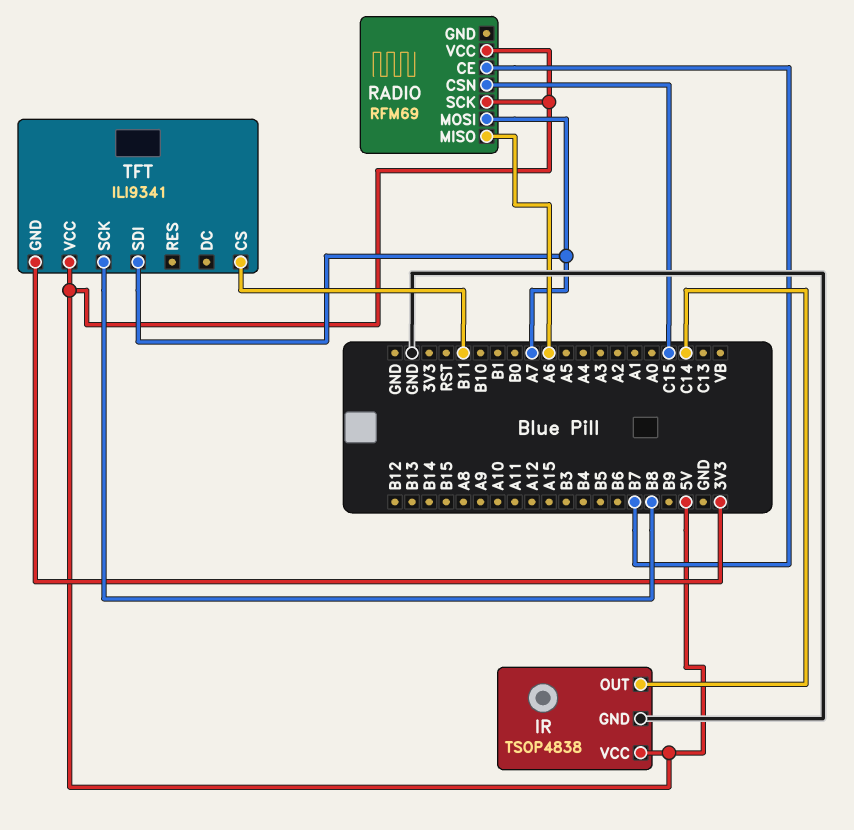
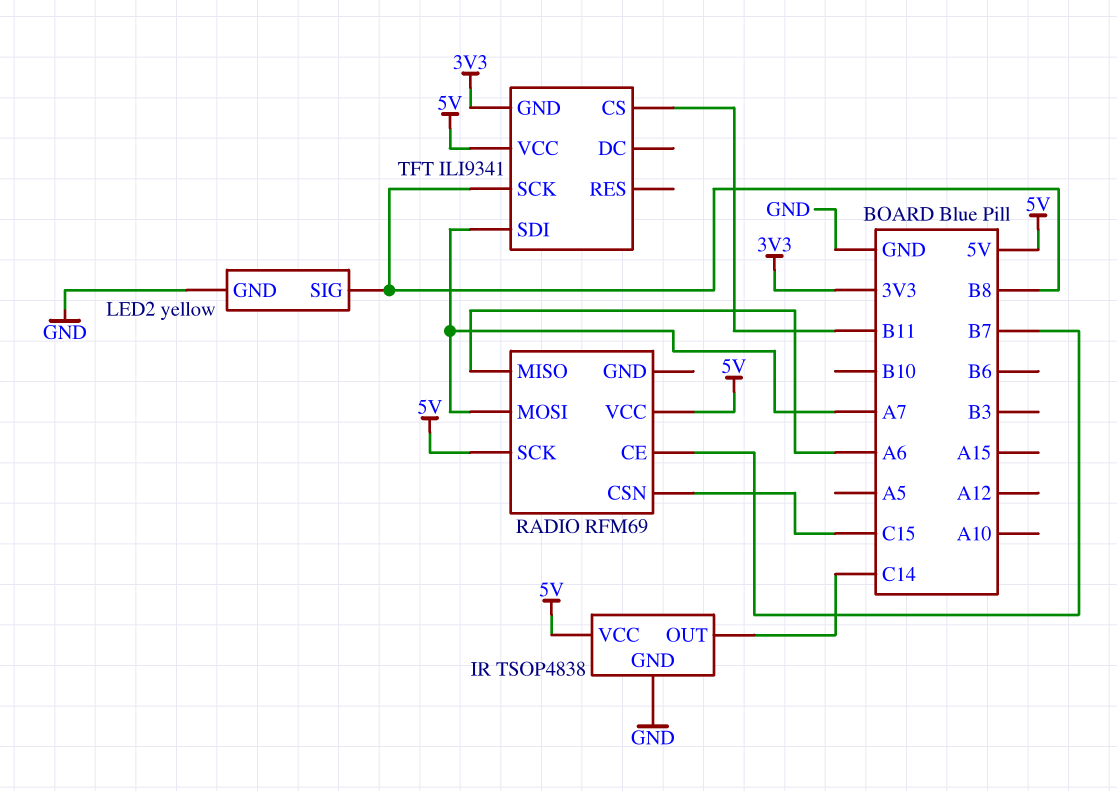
LED2: none -> yellow
LED2 pin GND: none -> GND
LED2 pin SIG: none -> B8

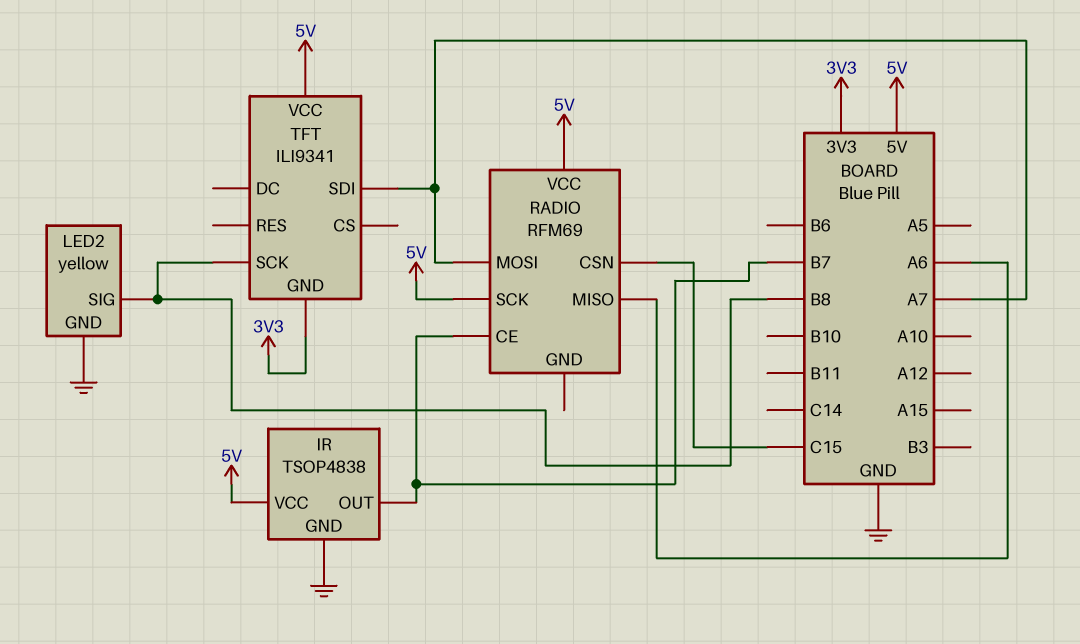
IR pin OUT: C14 -> B7
TFT pin CS: B11 -> none

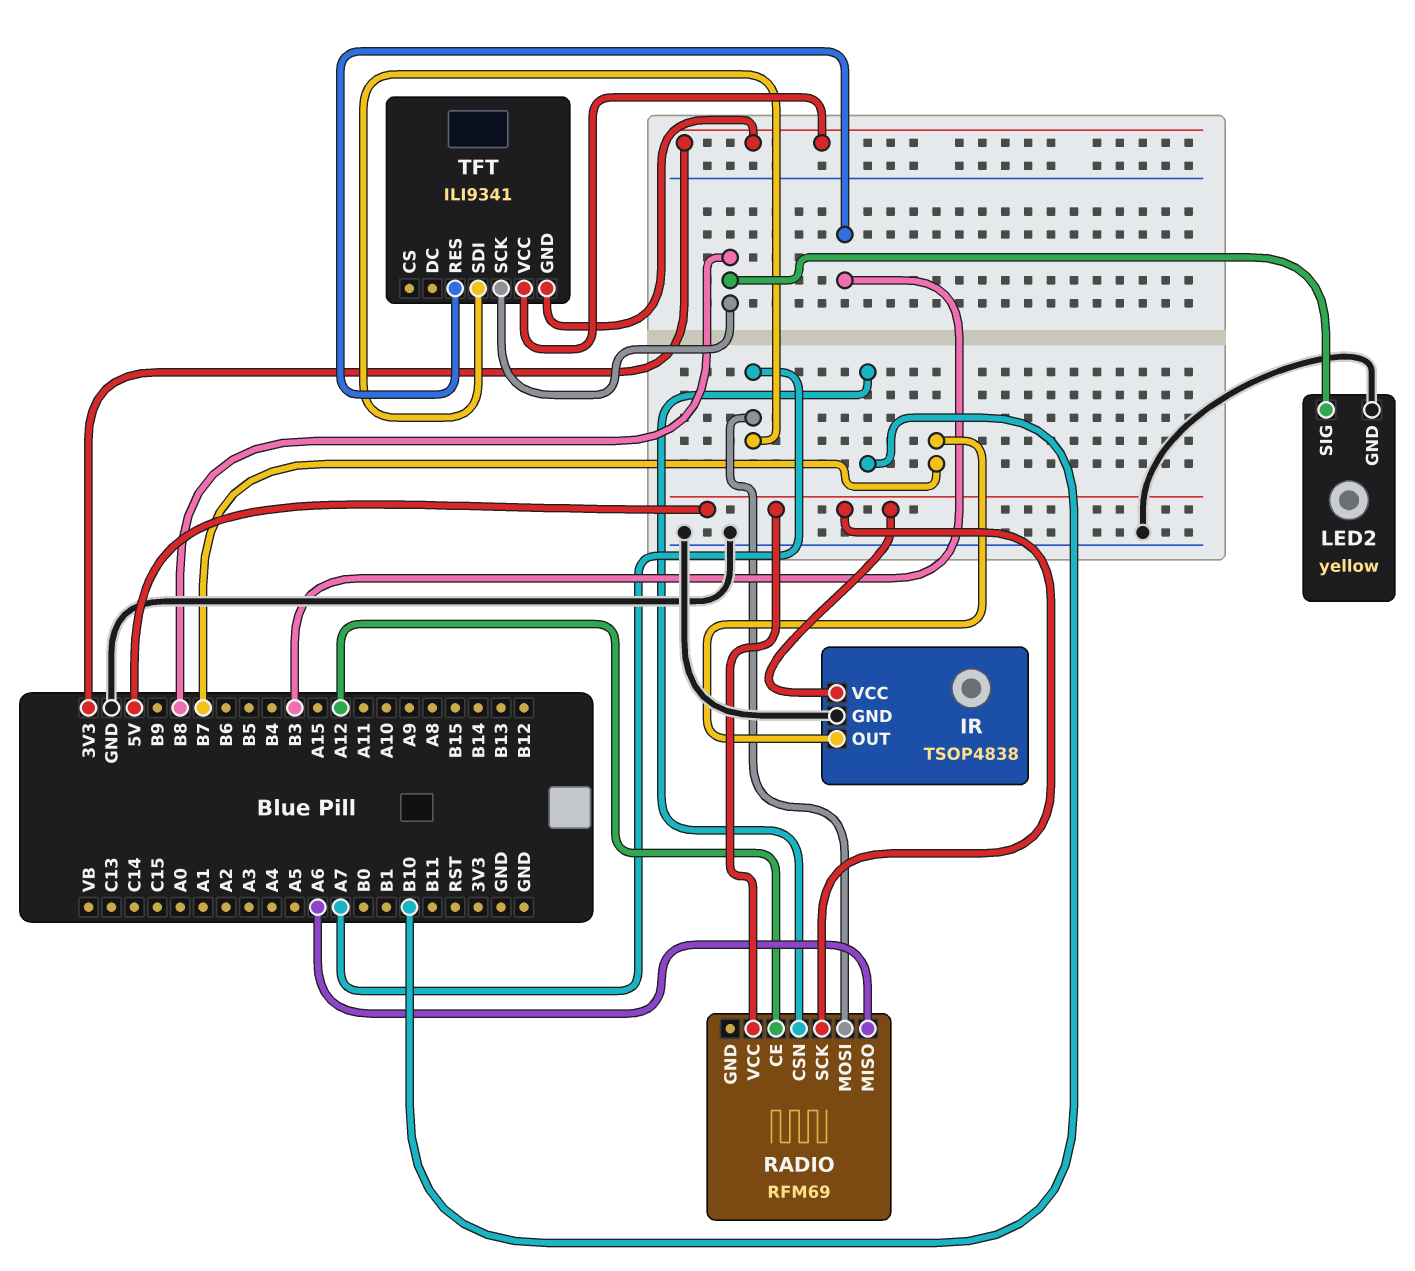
RADIO pin CE: B7 -> A12
RADIO pin CSN: C15 -> B10
TFT pin RES: none -> B3
TFT pin VCC: 5V -> 3V3

